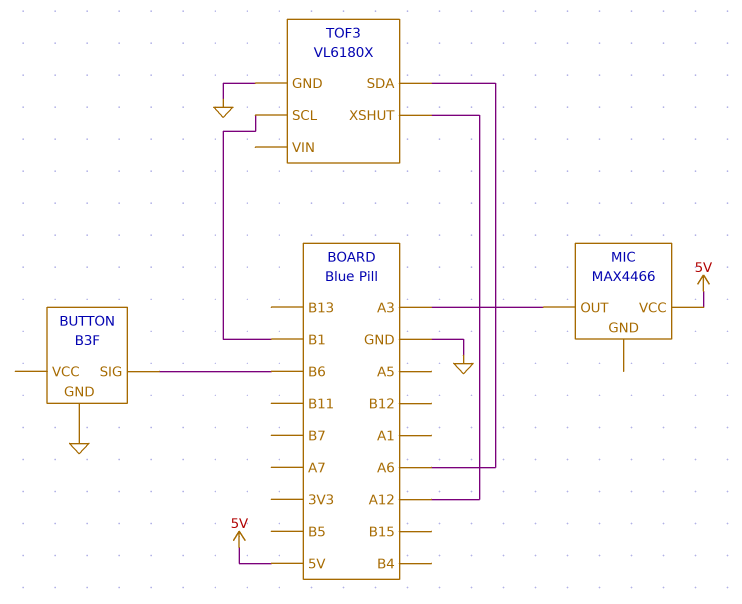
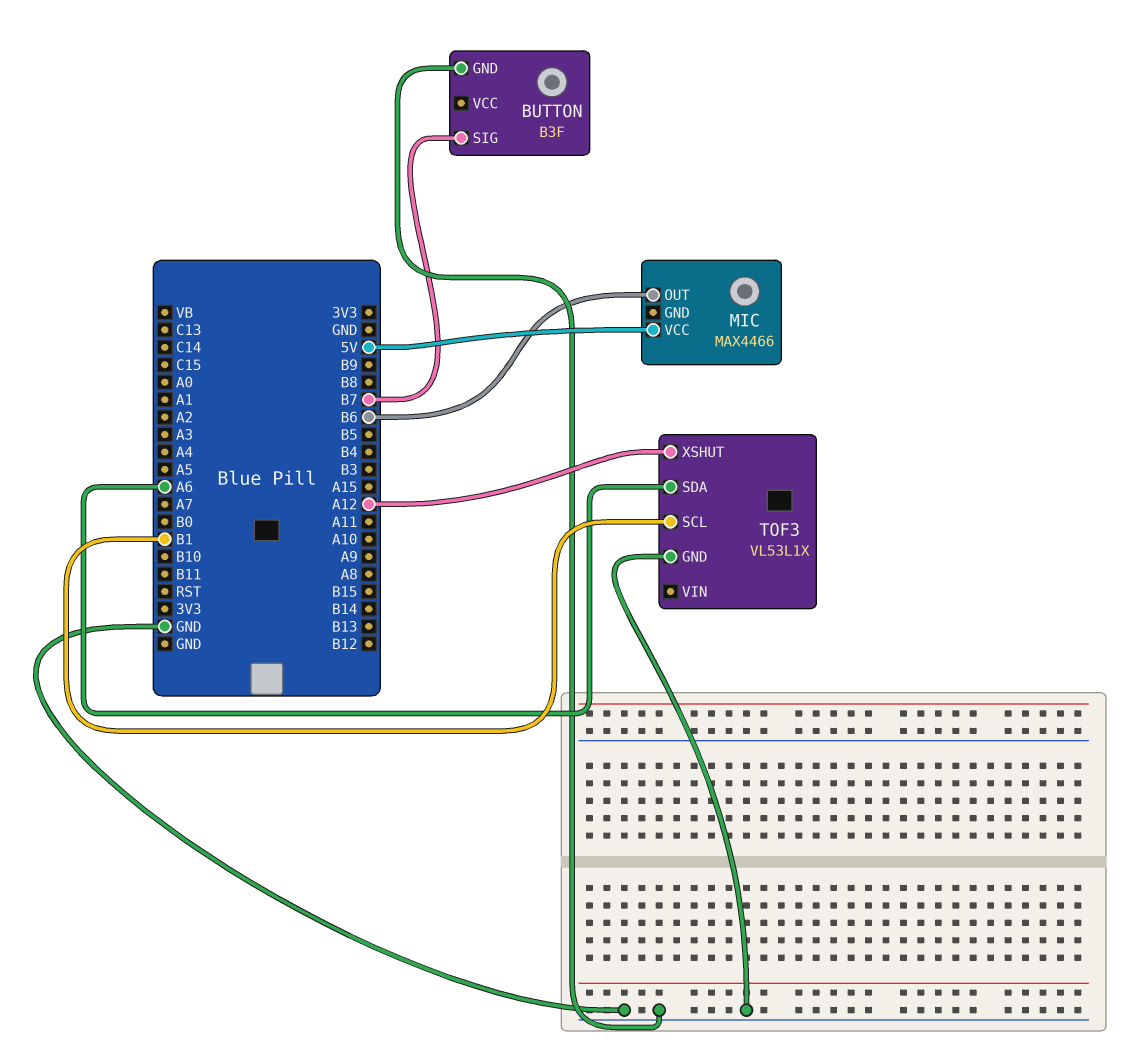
BUTTON pin SIG: B6 -> B7
MIC pin OUT: A3 -> B6
TOF3: VL6180X -> VL53L1X

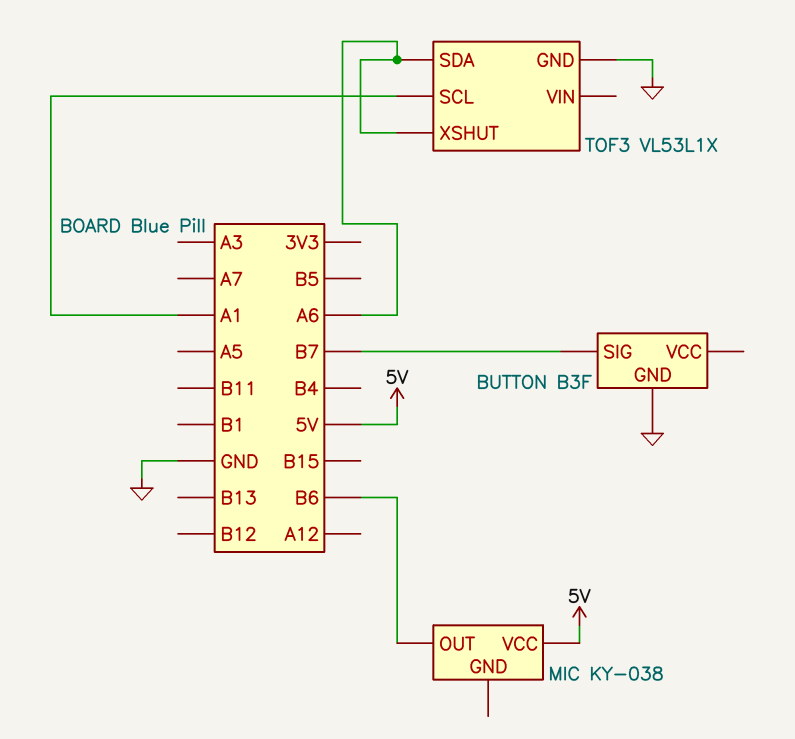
MIC: MAX4466 -> KY-038
TOF3 pin SCL: B1 -> A1
TOF3 pin XSHUT: A12 -> A6

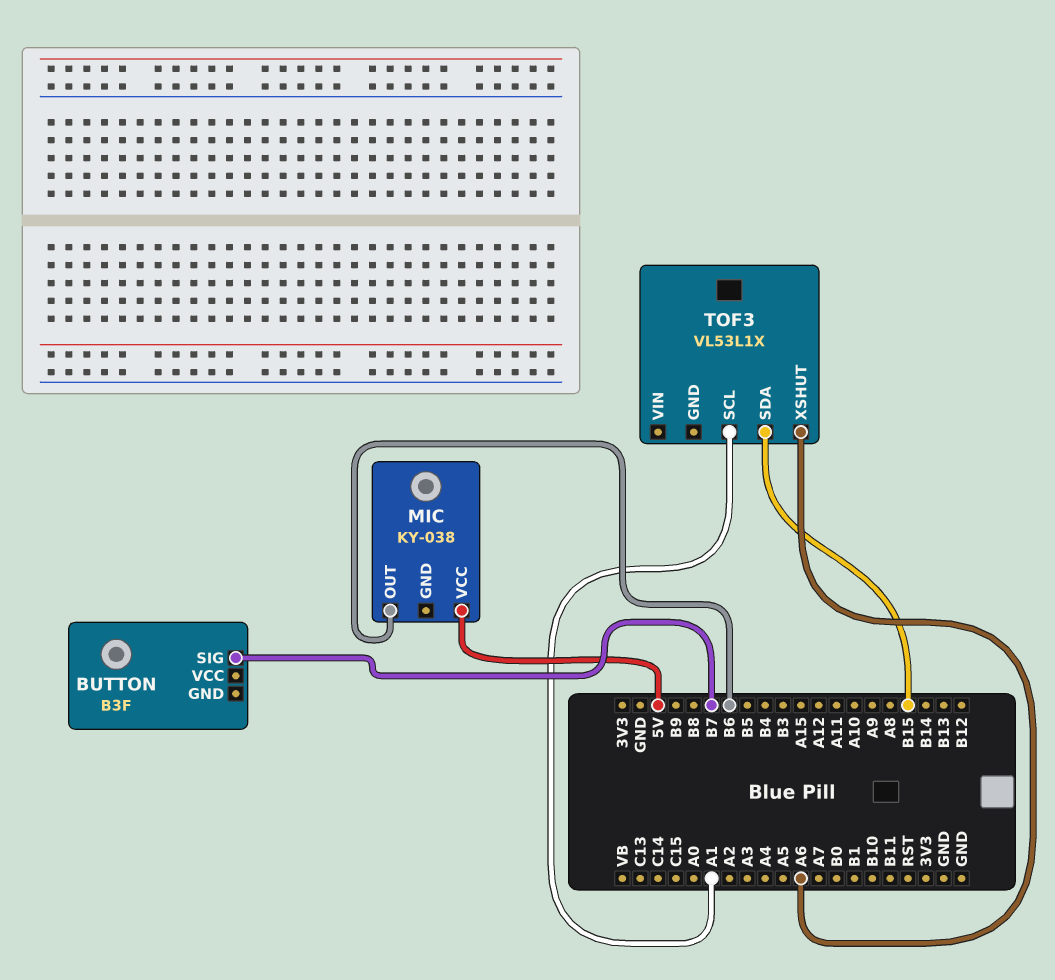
BUTTON pin GND: GND -> none
TOF3 pin GND: GND -> none
TOF3 pin SDA: A6 -> B15

